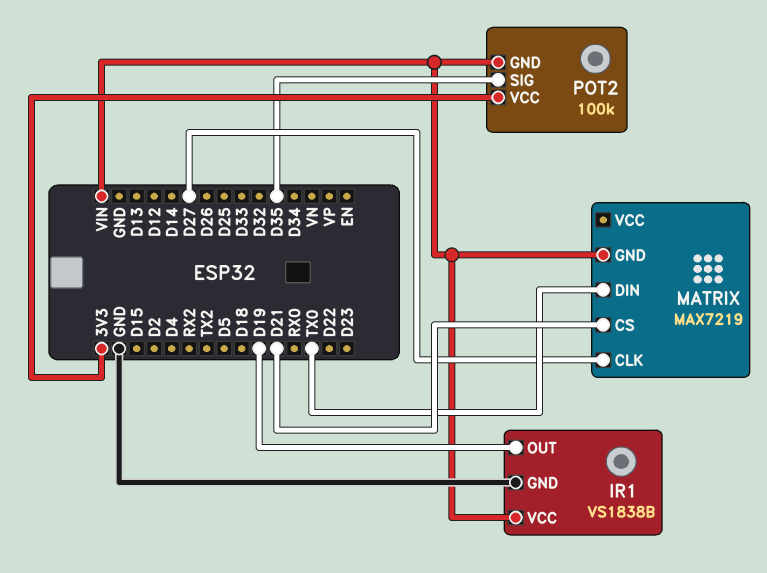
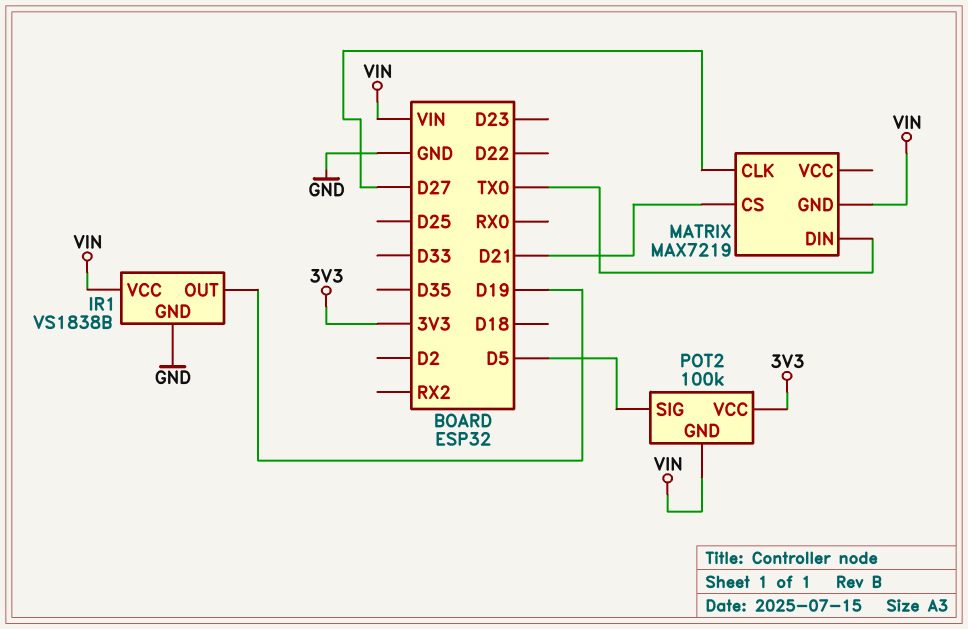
POT2 pin SIG: D35 -> D5

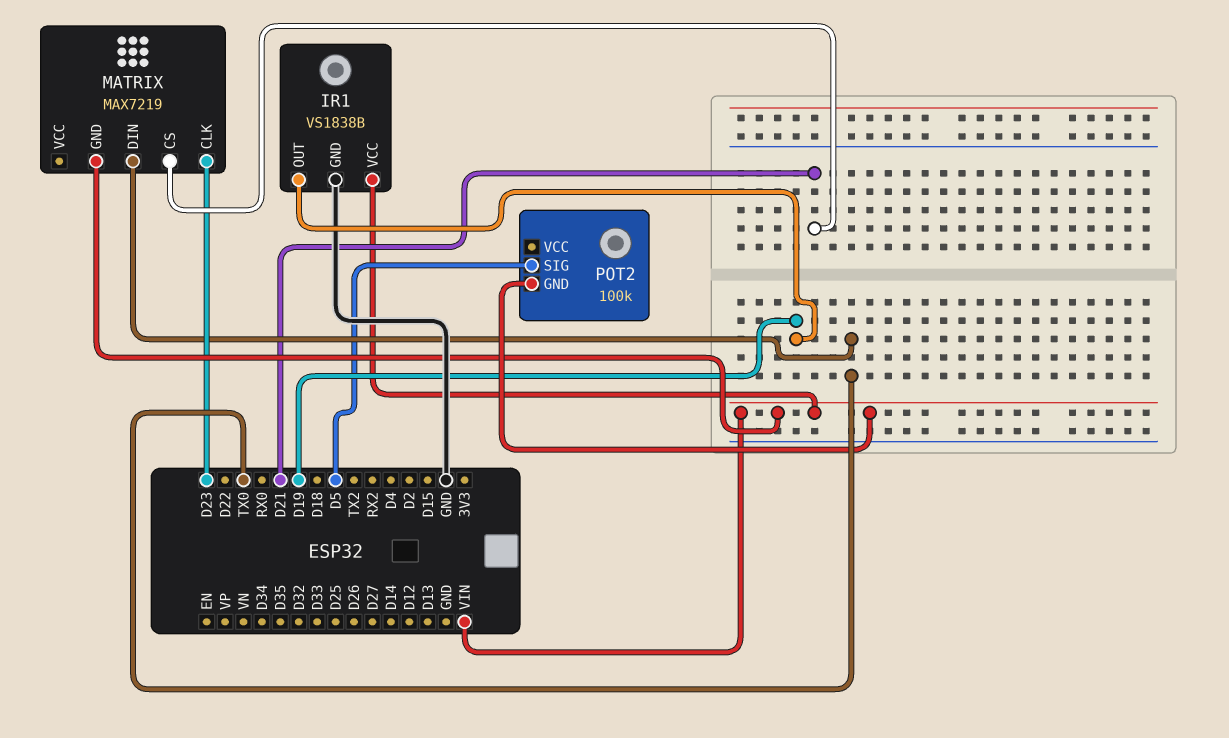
MATRIX pin CLK: D27 -> D23
POT2 pin VCC: 3V3 -> none

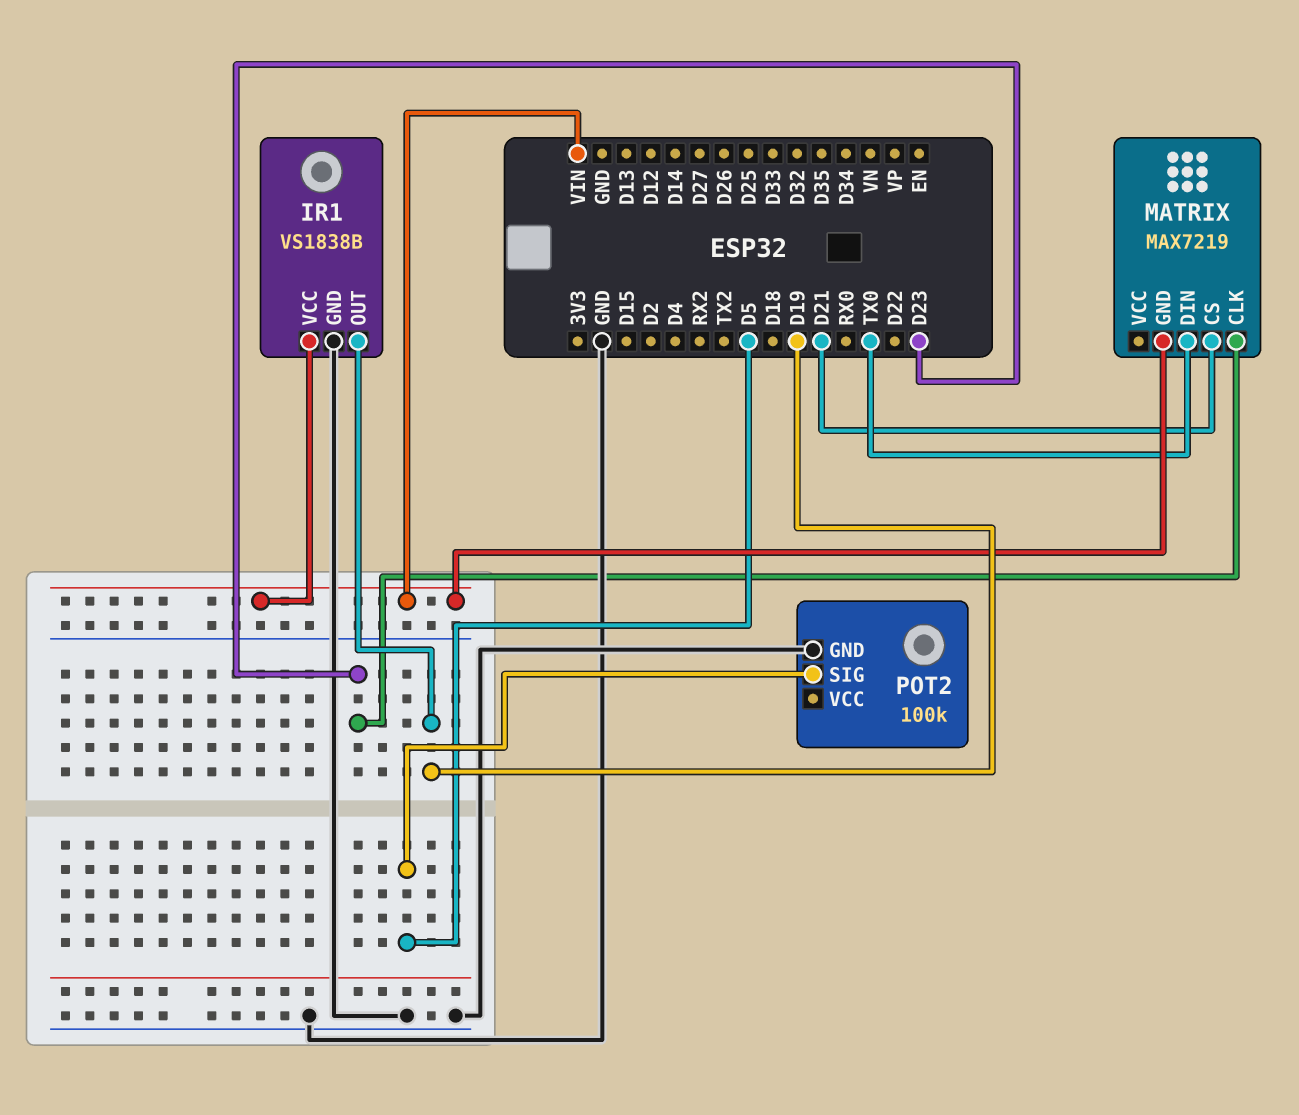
POT2 pin GND: VIN -> GND

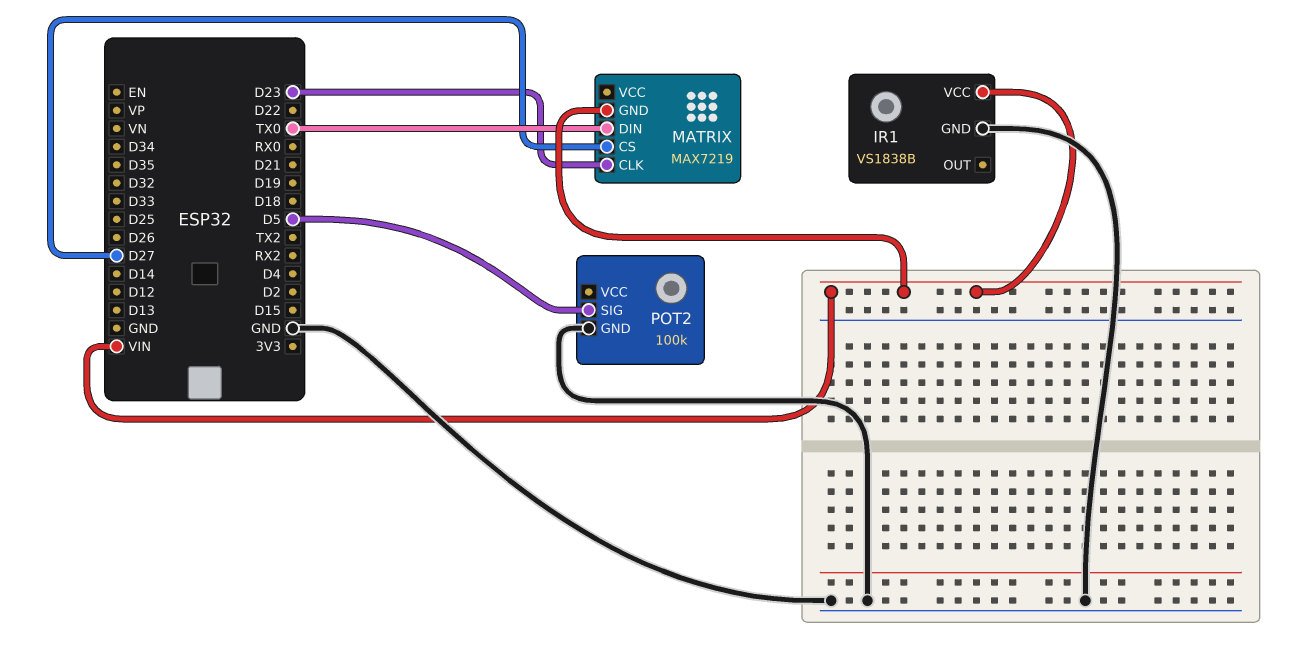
IR1 pin OUT: D19 -> none
MATRIX pin CS: D21 -> D27

